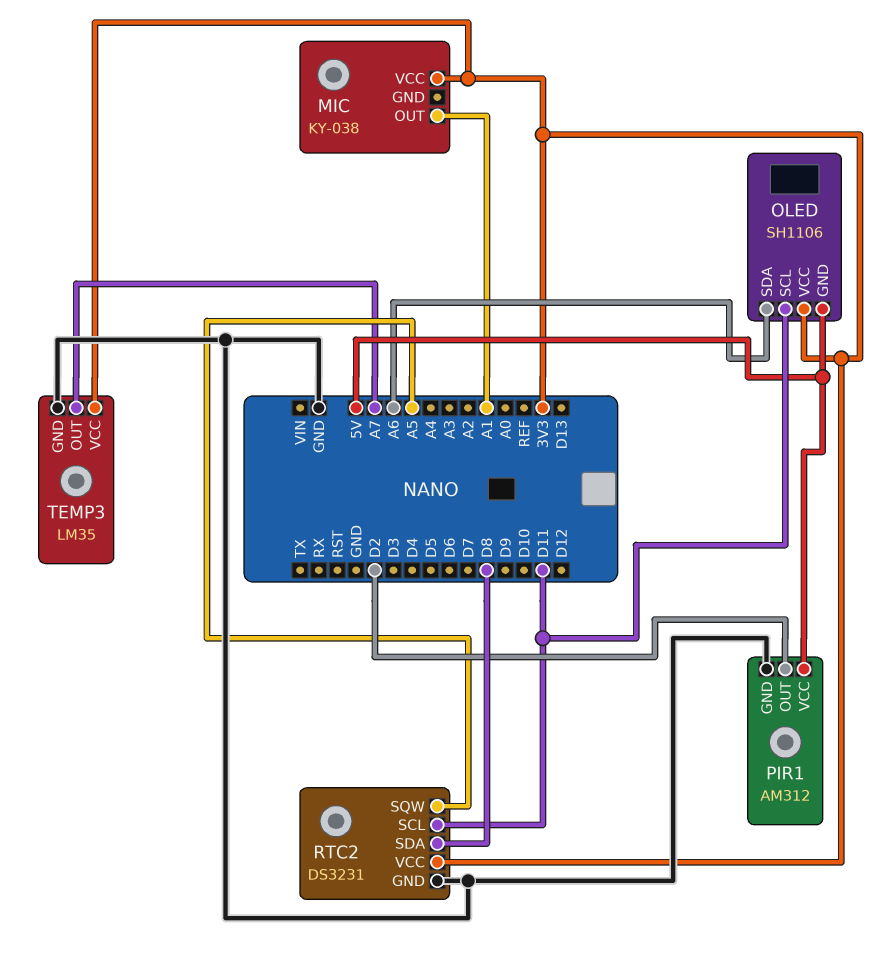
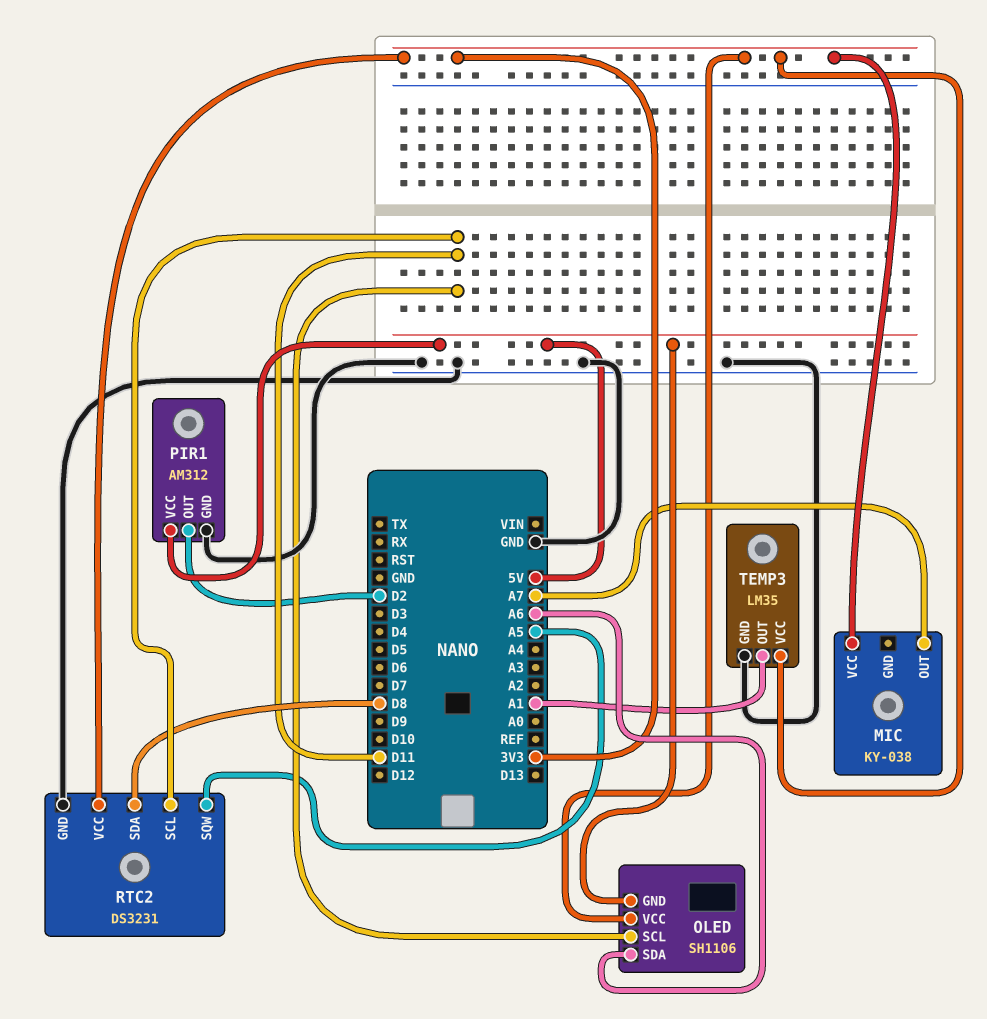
MIC pin OUT: A1 -> A7
TEMP3 pin OUT: A7 -> A1

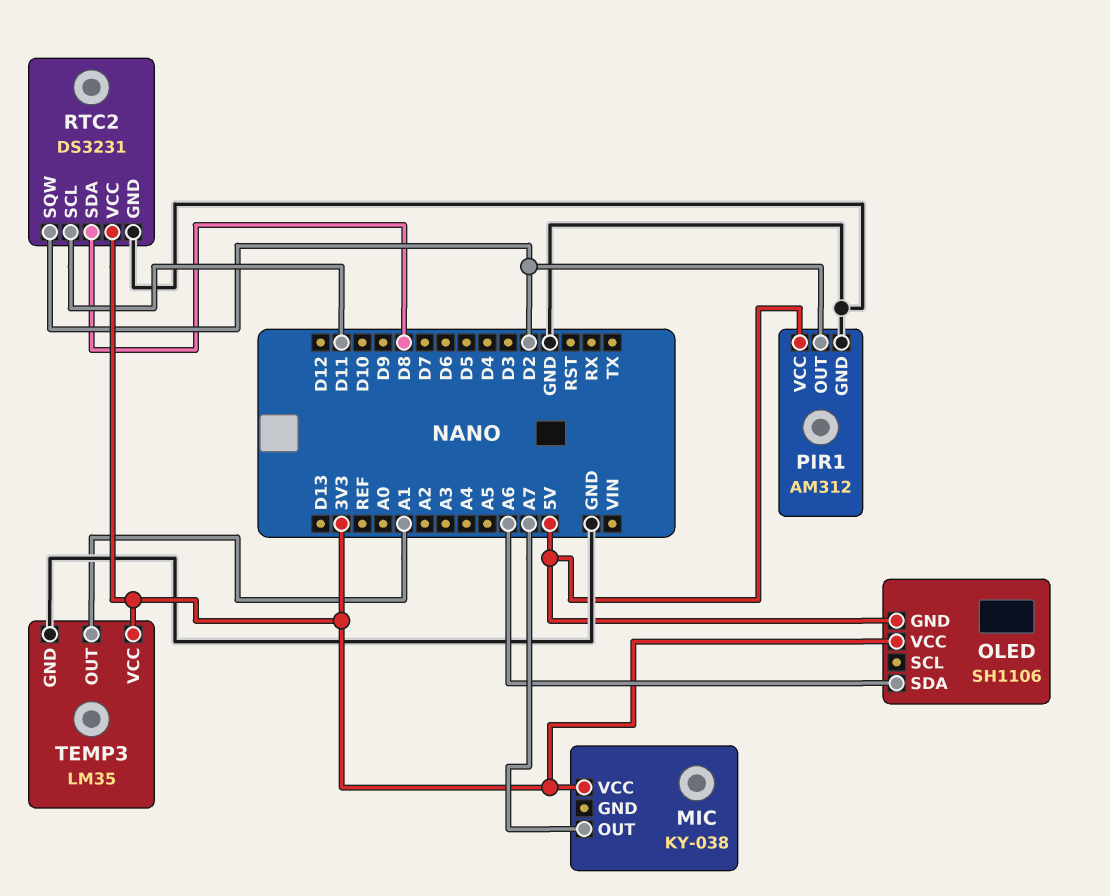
OLED pin SCL: D11 -> none
RTC2 pin SQW: A5 -> D2

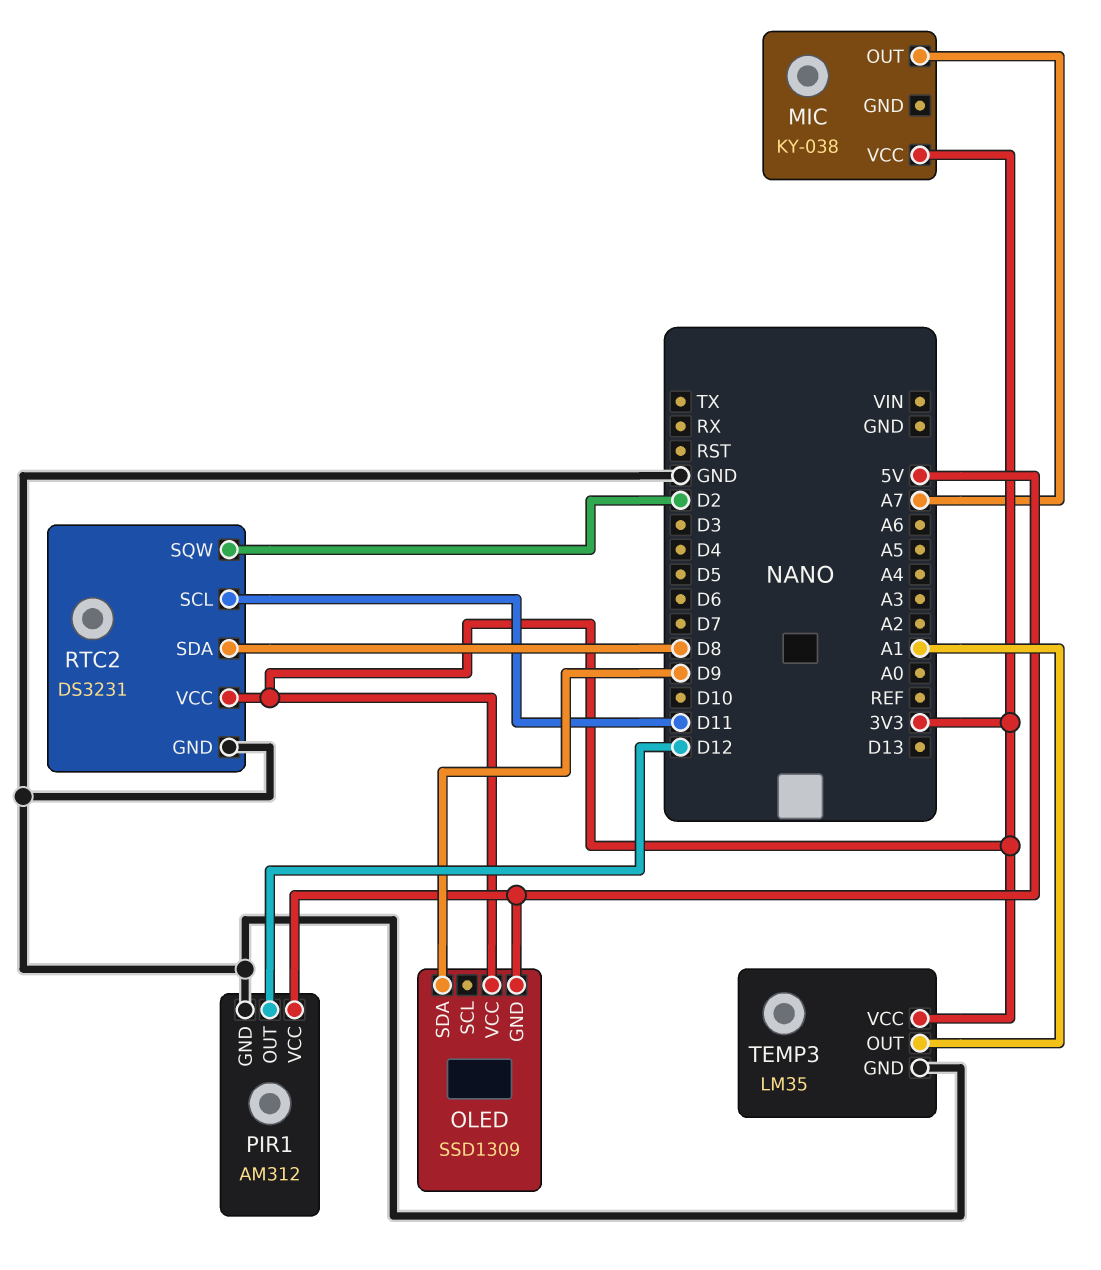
OLED: SH1106 -> SSD1309
OLED pin SDA: A6 -> D9
PIR1 pin OUT: D2 -> D12

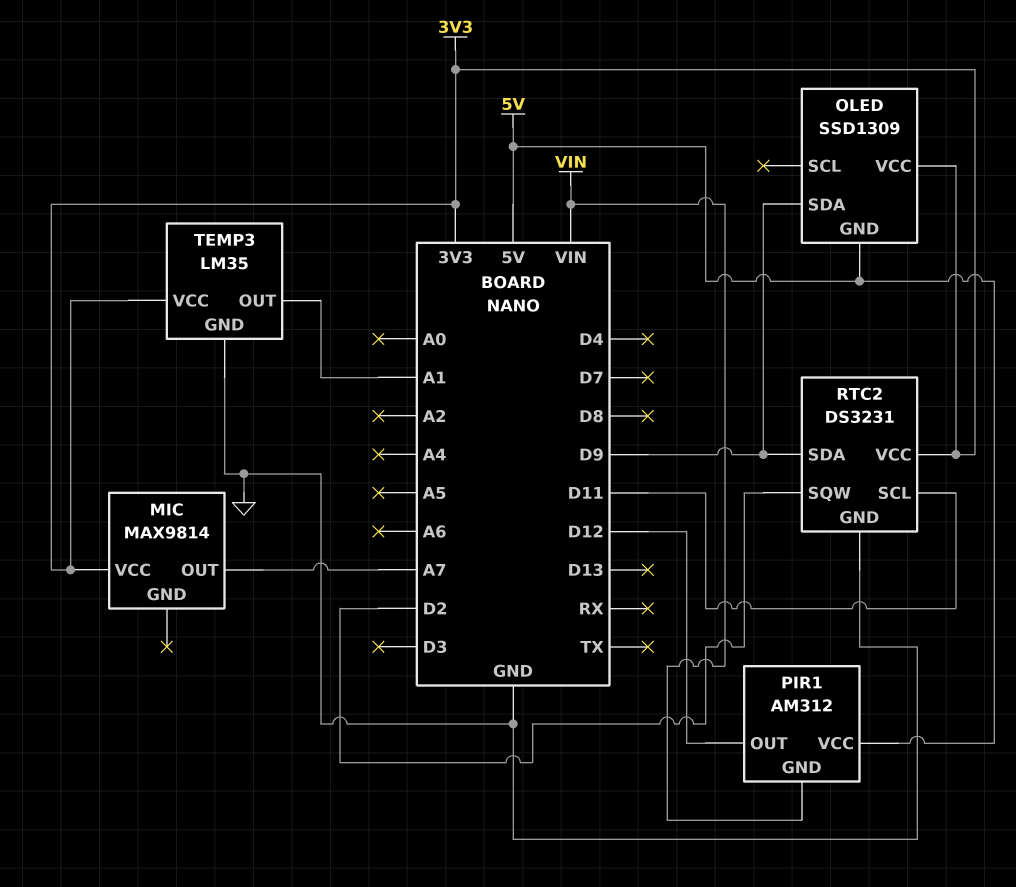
MIC: KY-038 -> MAX9814
PIR1 pin GND: GND -> VIN
RTC2 pin SDA: D8 -> D9

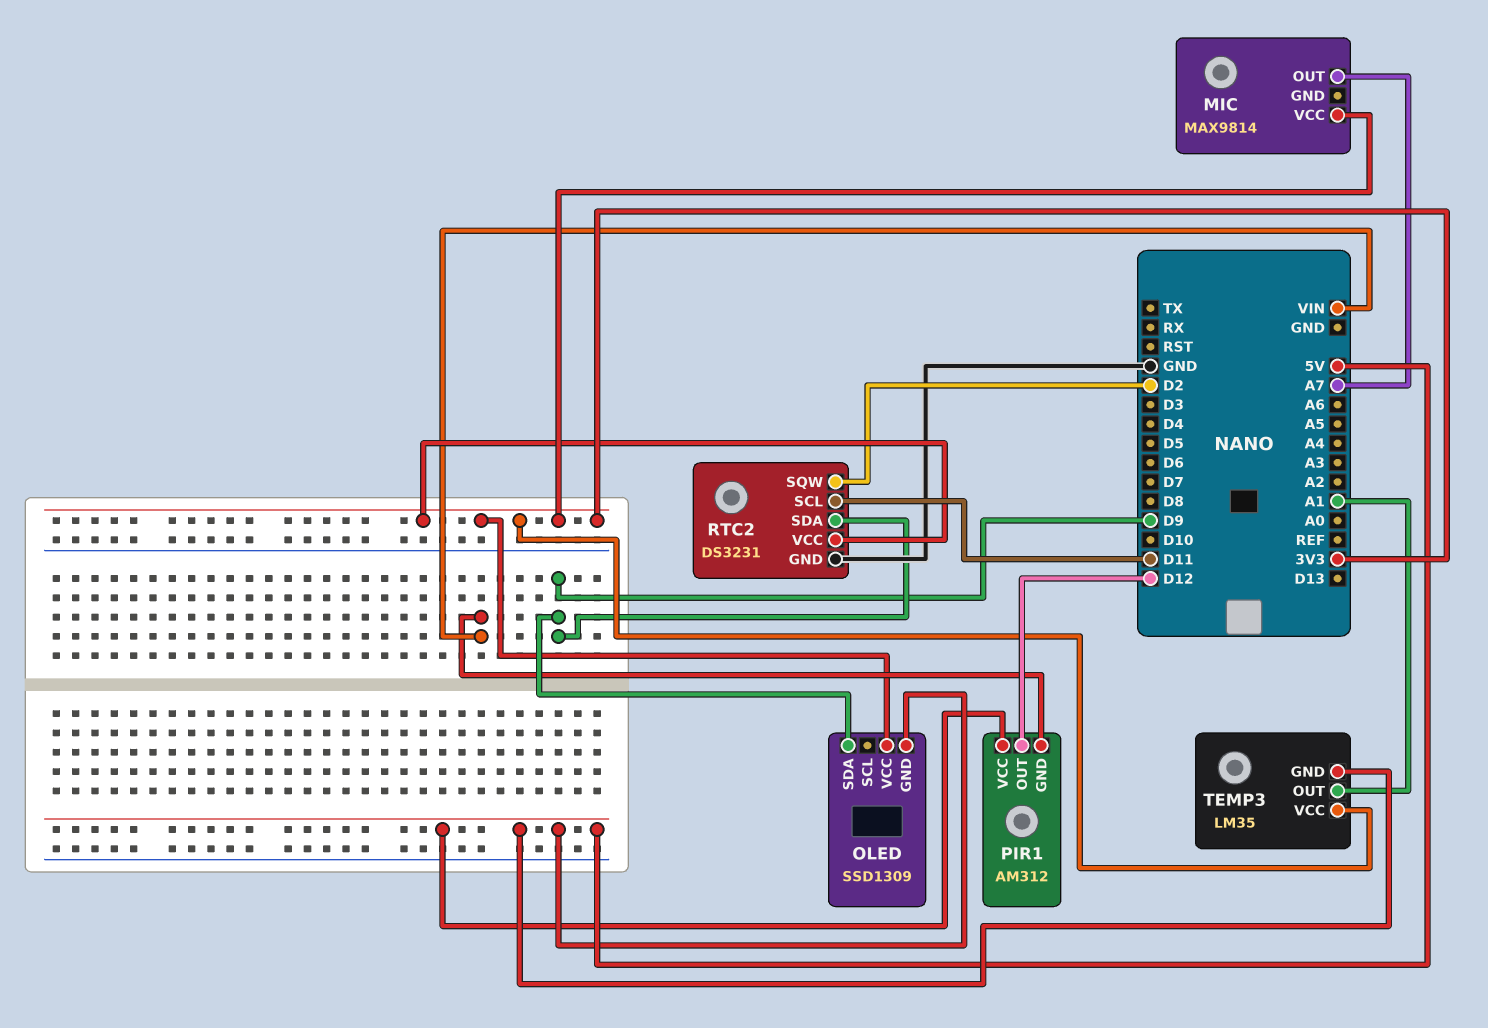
TEMP3 pin GND: GND -> 5V

